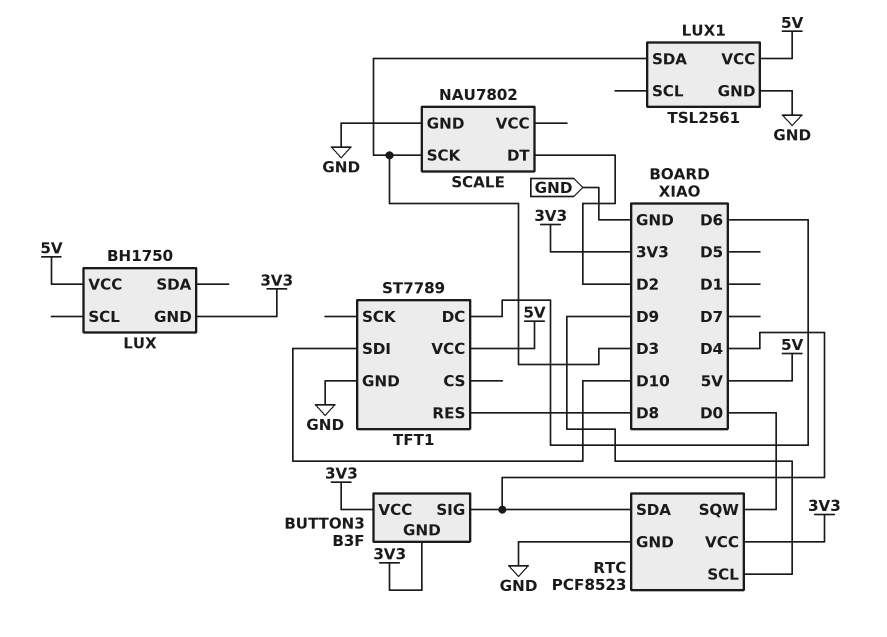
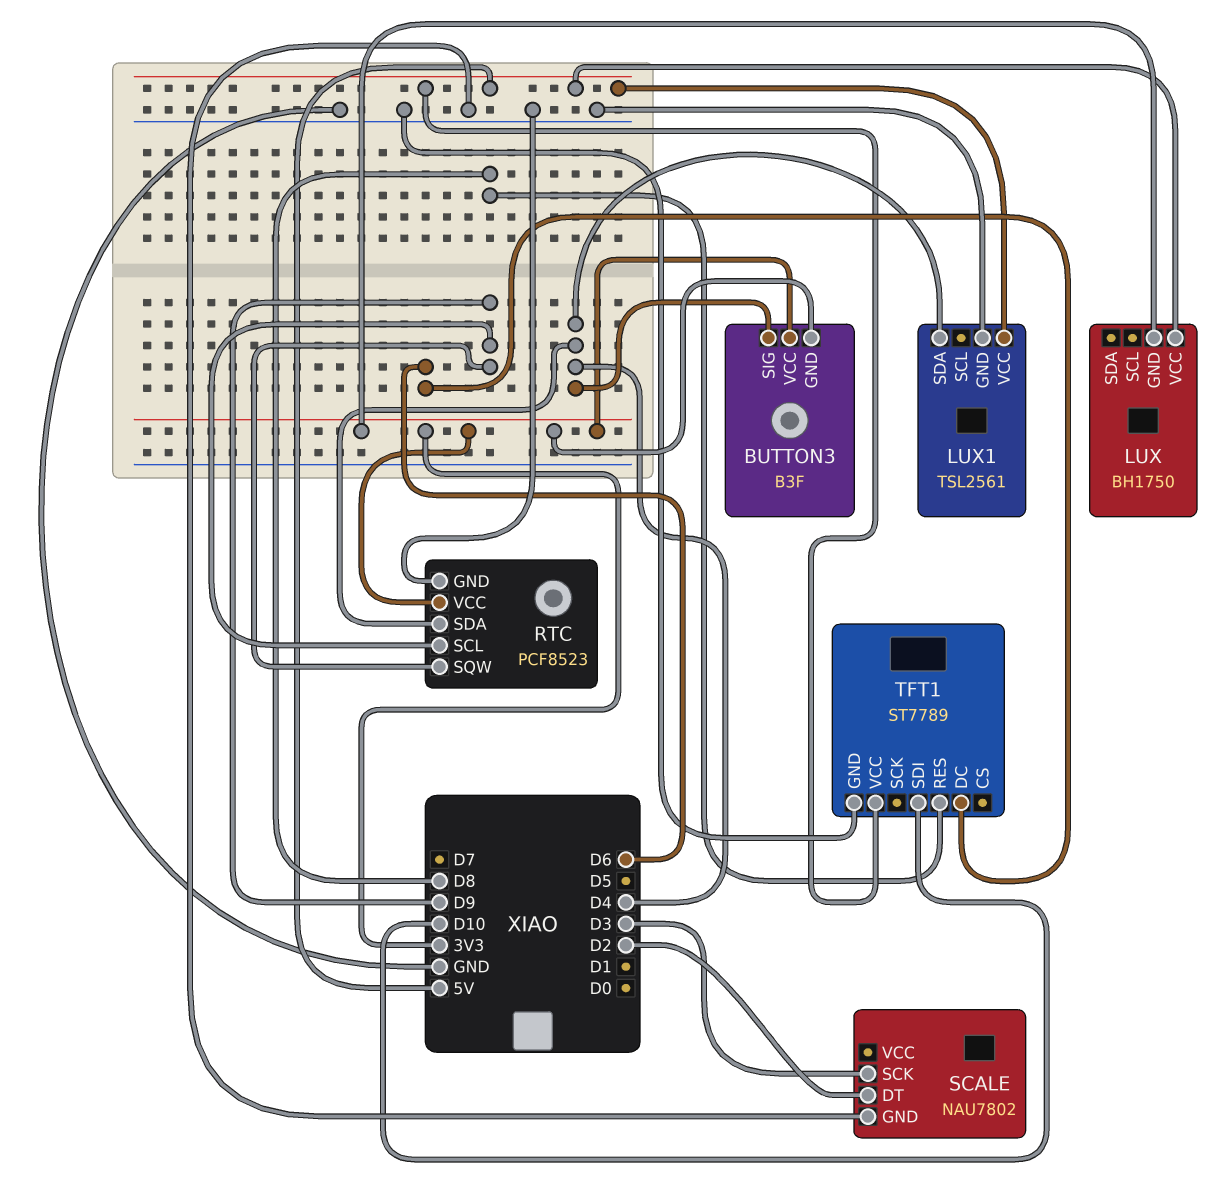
LUX1 pin SDA: D3 -> D4
RTC pin SQW: D0 -> D9

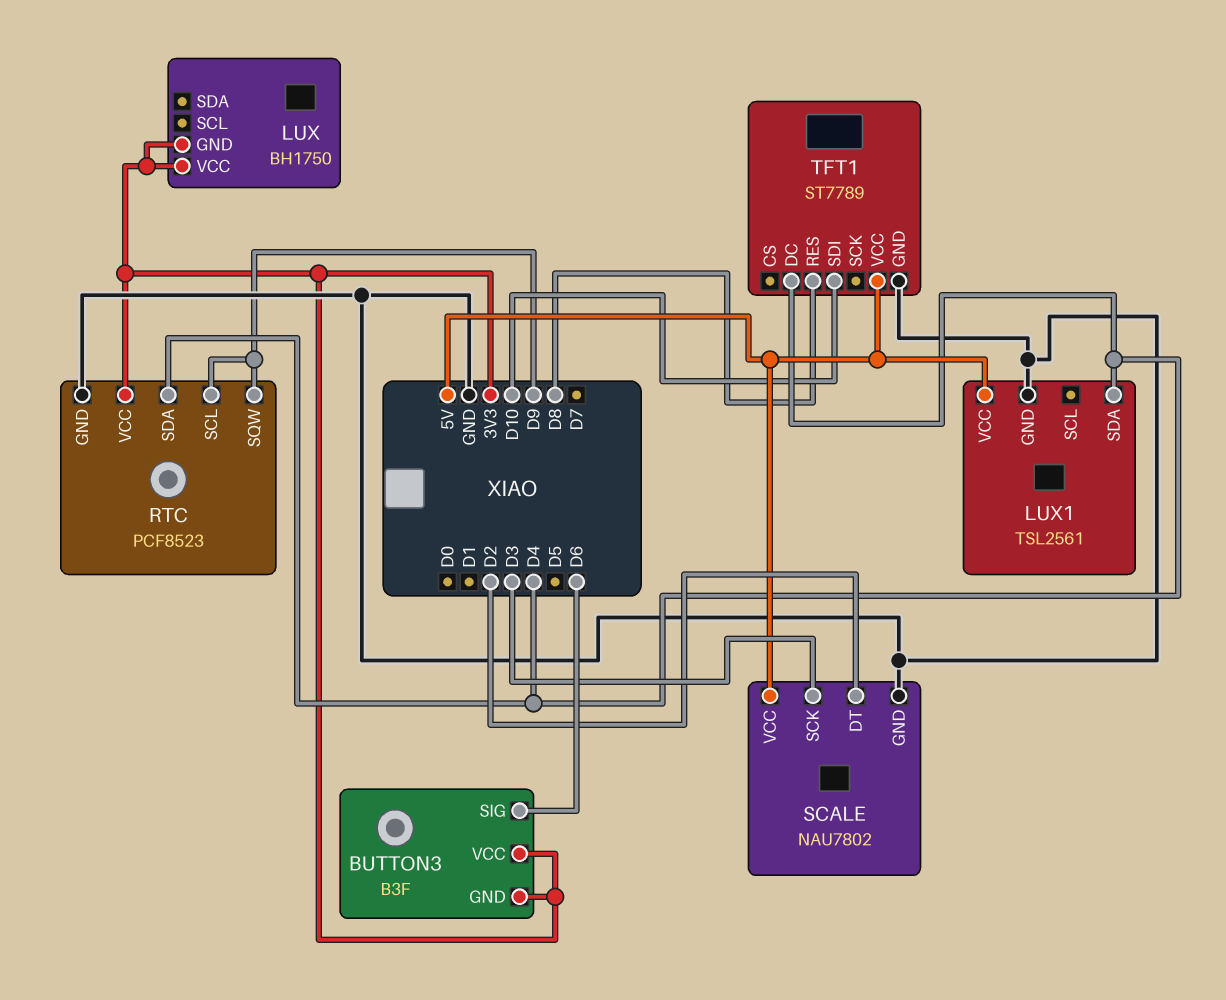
BUTTON3 pin SIG: D4 -> D6
LUX pin VCC: 5V -> 3V3
SCALE pin VCC: none -> 5V
TFT1 pin DC: D6 -> D4

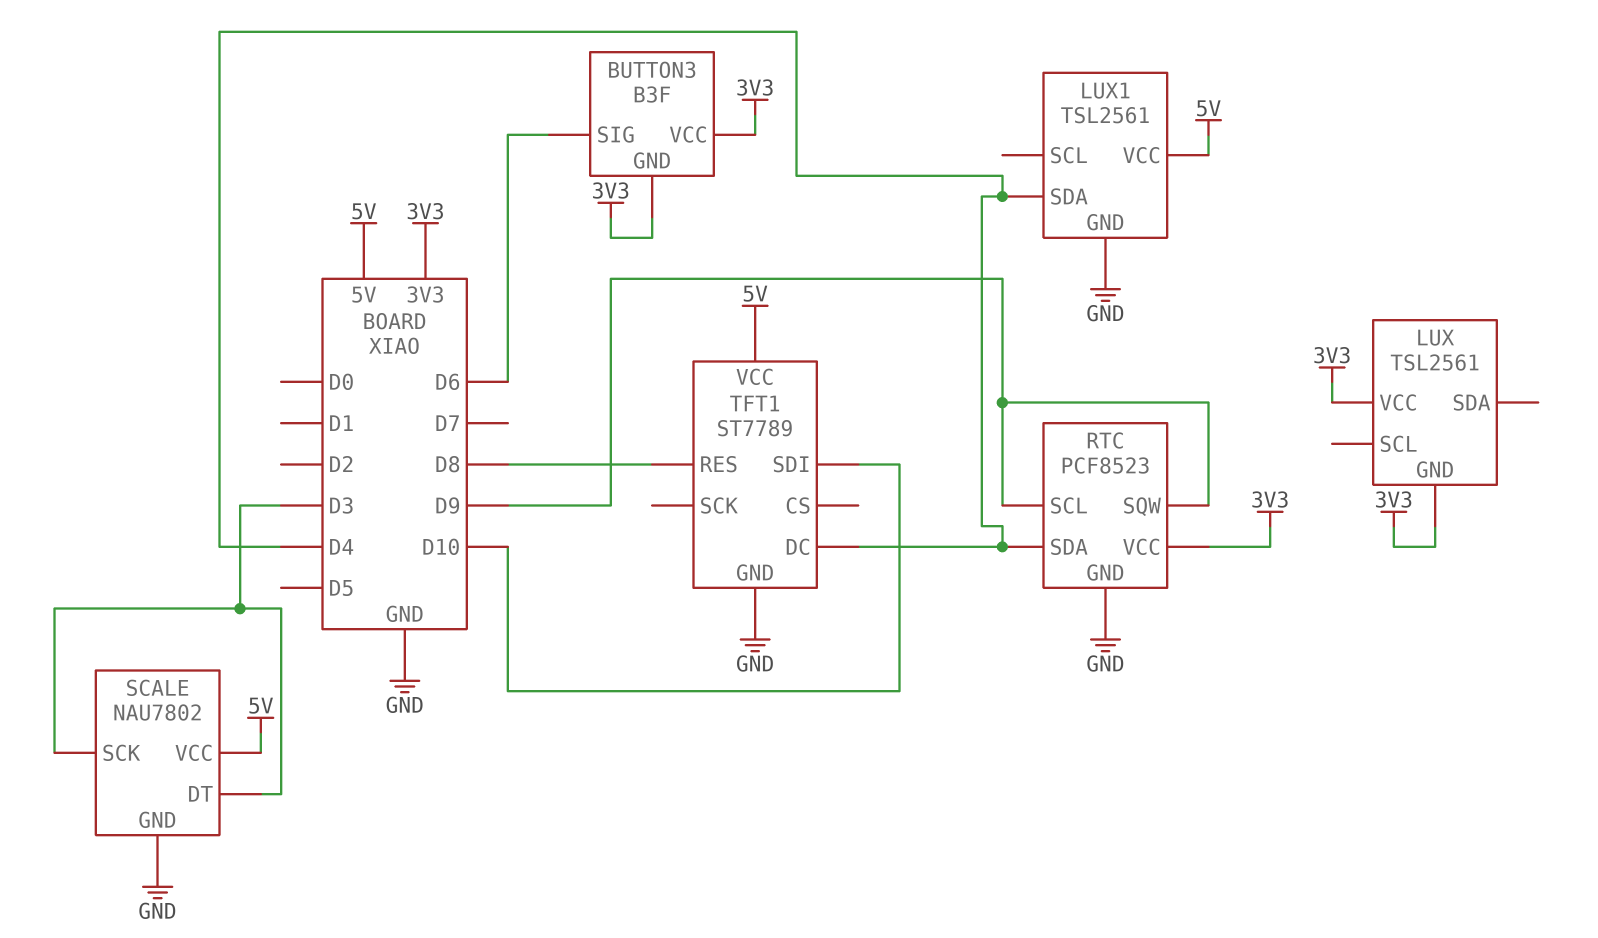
LUX: BH1750 -> TSL2561
SCALE pin DT: D2 -> D3

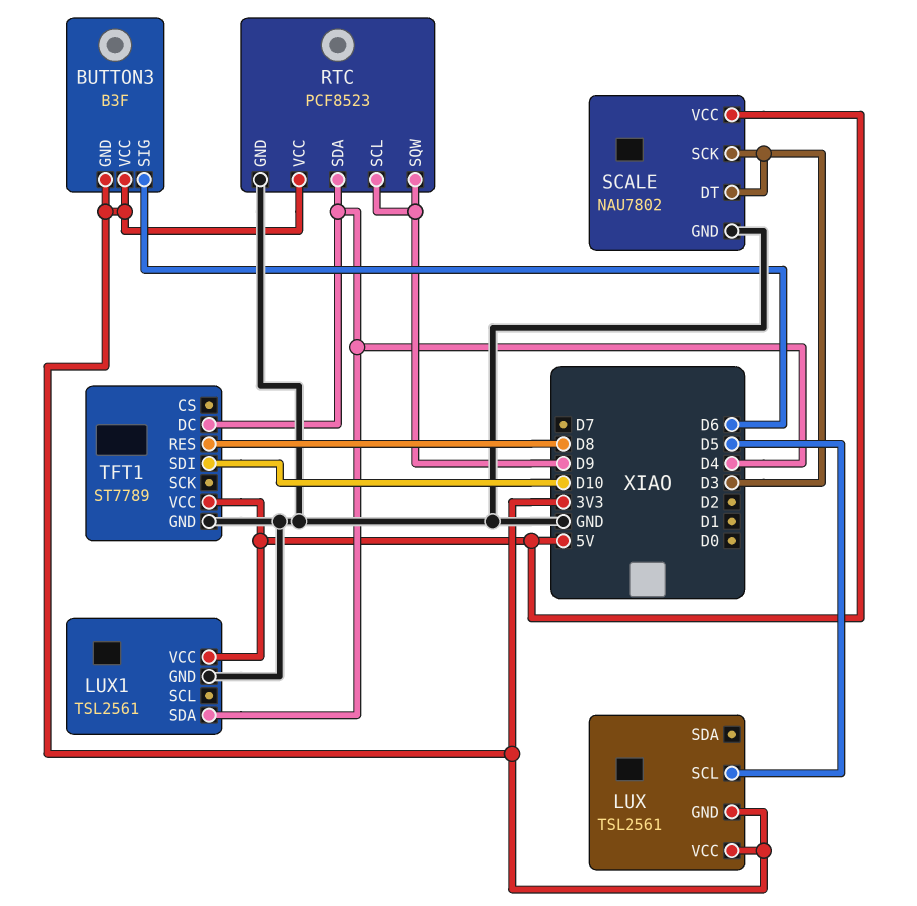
LUX pin SCL: none -> D5

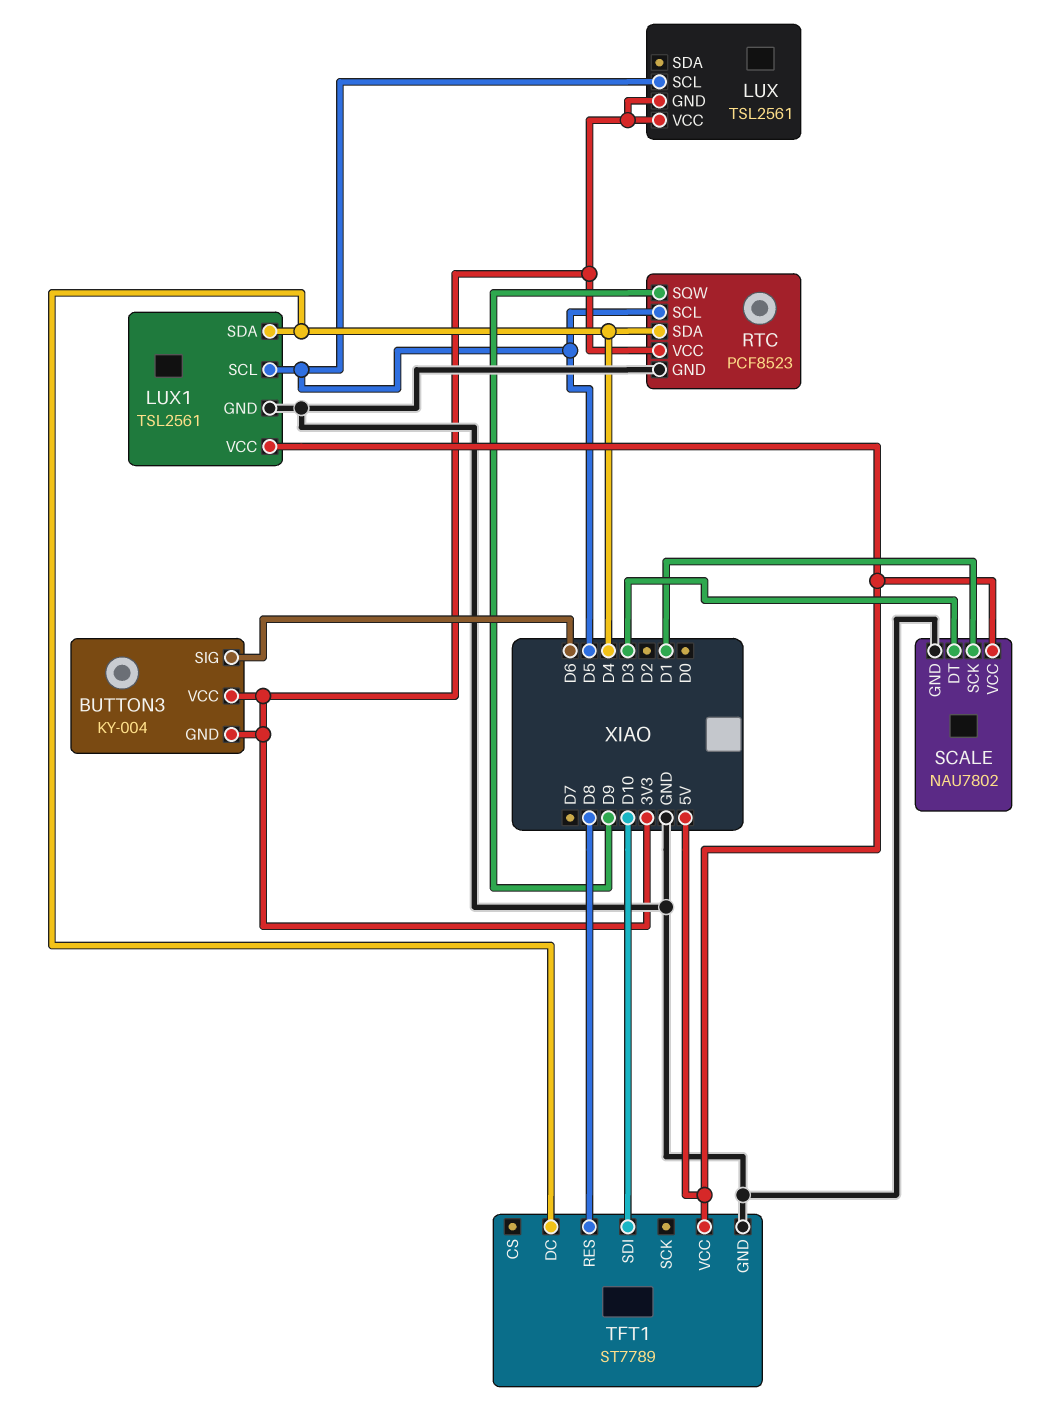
BUTTON3: B3F -> KY-004
LUX1 pin SCL: none -> D5
RTC pin SCL: D9 -> D5
SCALE pin SCK: D3 -> D1

